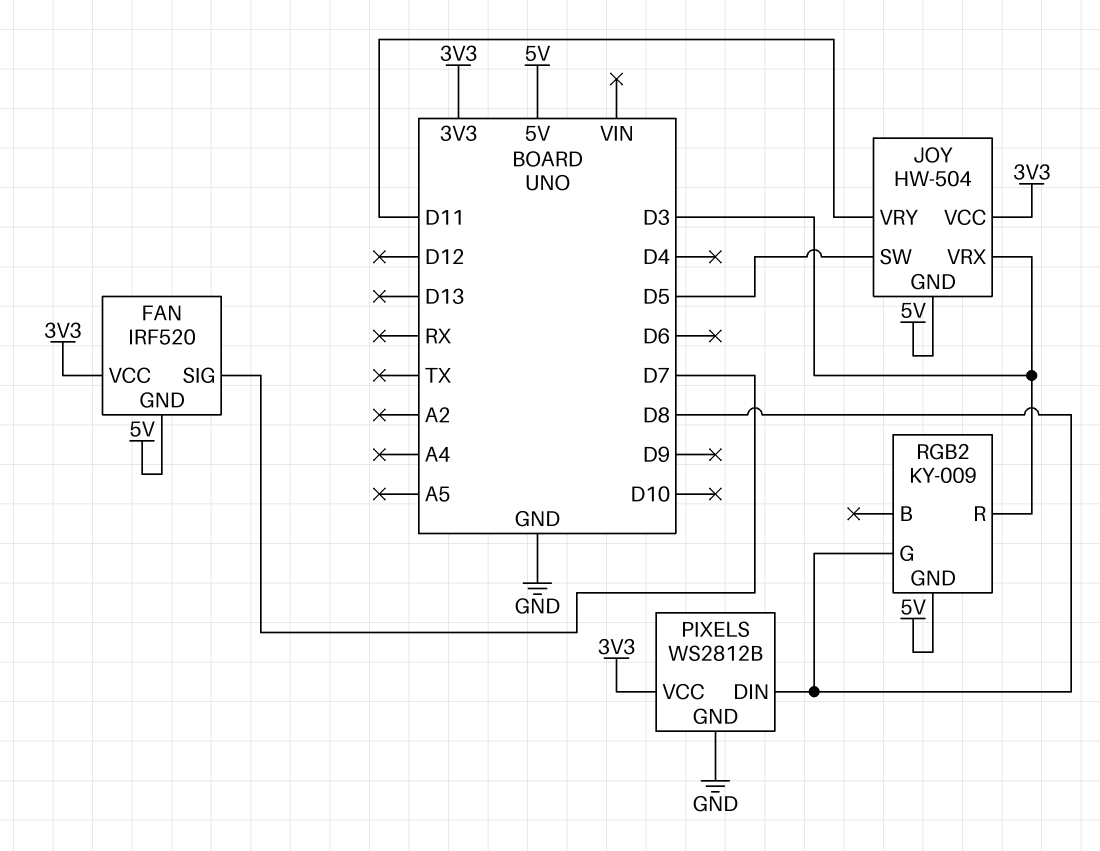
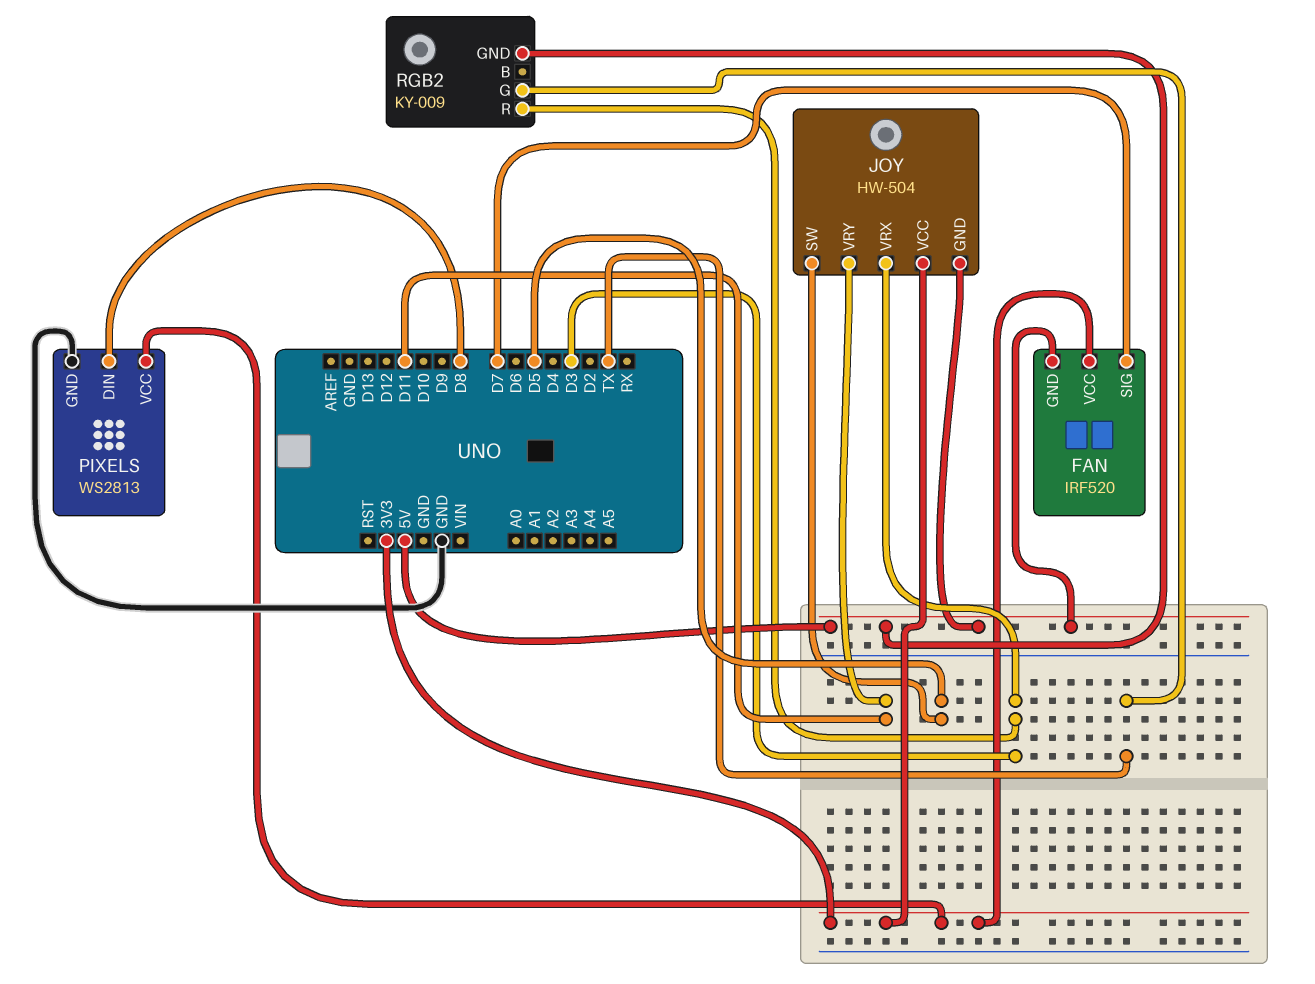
PIXELS: WS2812B -> WS2813
RGB2 pin G: D8 -> TX

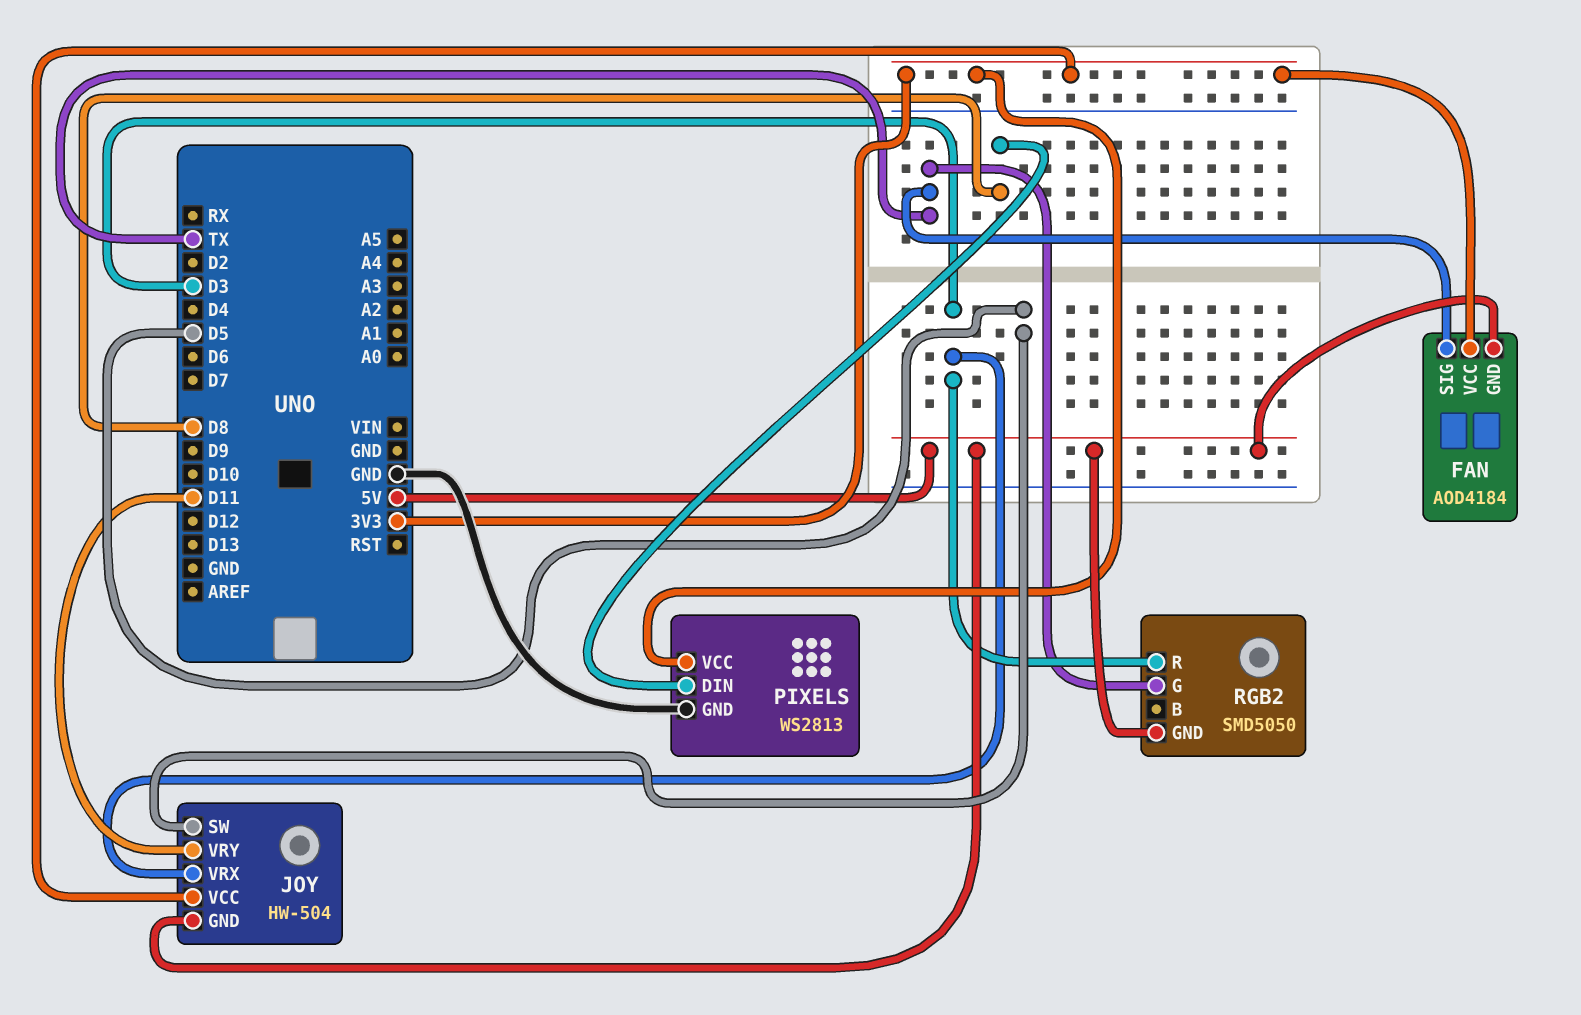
FAN: IRF520 -> AOD4184
FAN pin SIG: D7 -> TX
RGB2: KY-009 -> SMD5050

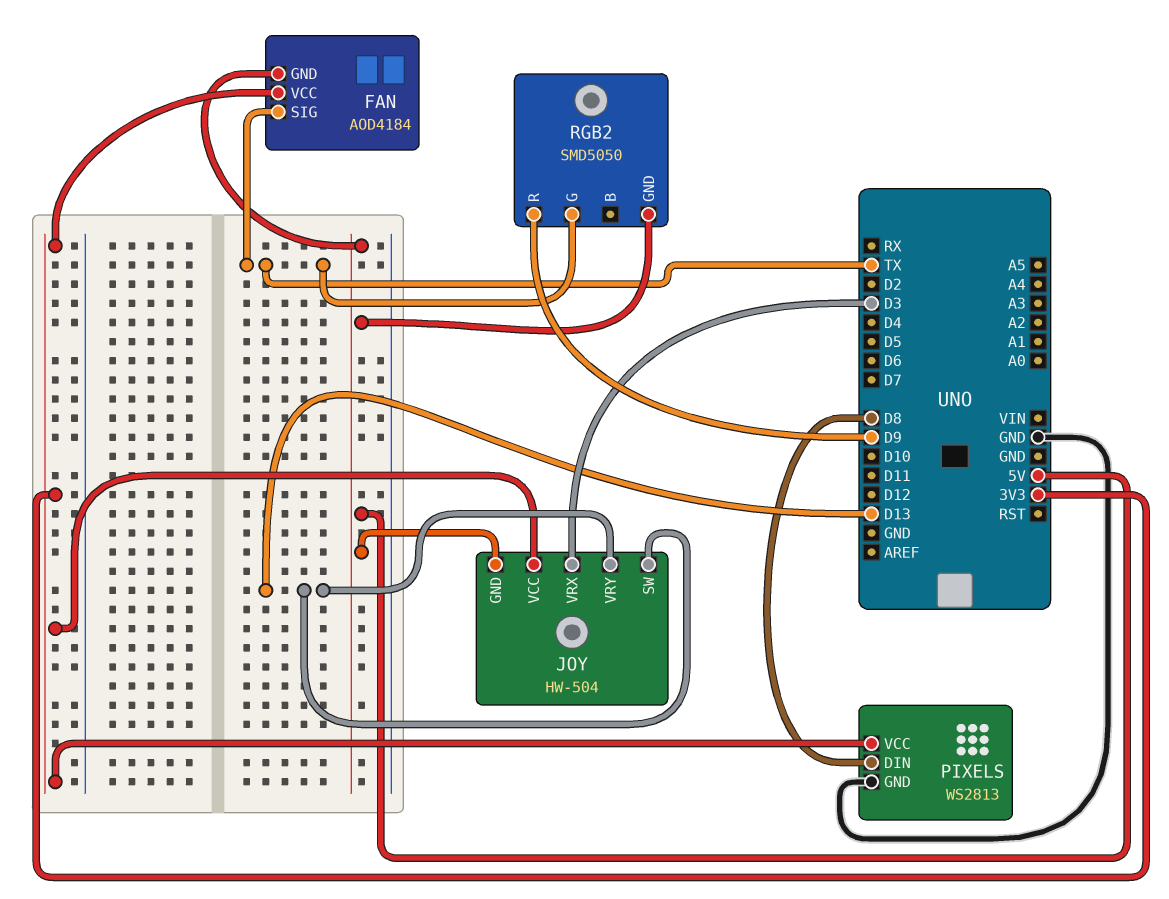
JOY pin SW: D5 -> D13
JOY pin VRY: D11 -> D13
RGB2 pin R: D3 -> D9

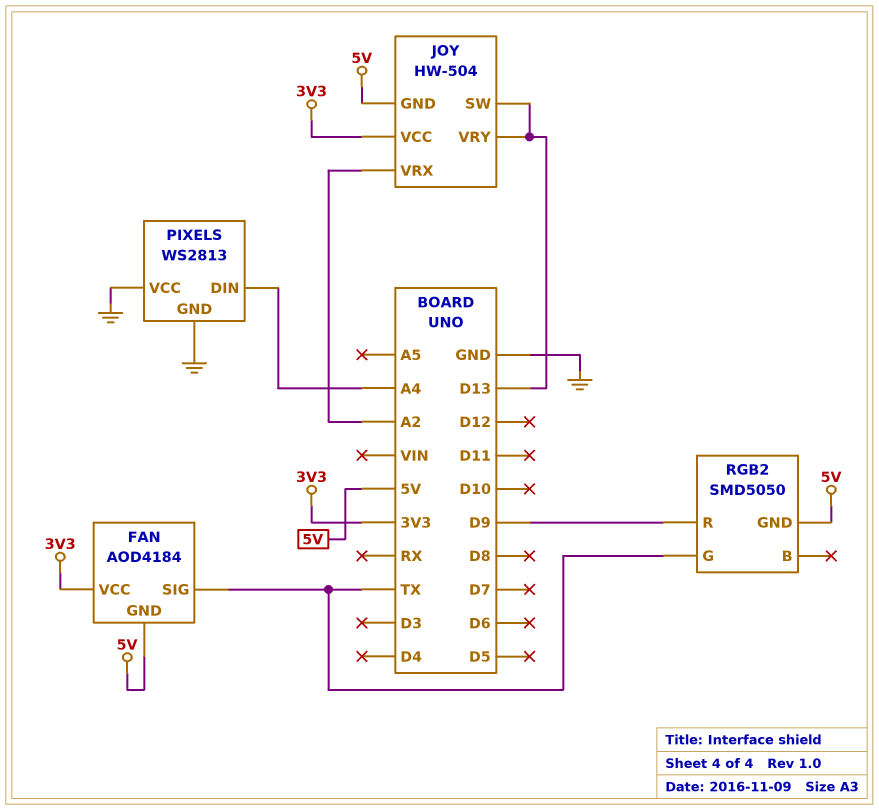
JOY pin VRX: D3 -> A2
PIXELS pin DIN: D8 -> A4
PIXELS pin VCC: 3V3 -> GND

